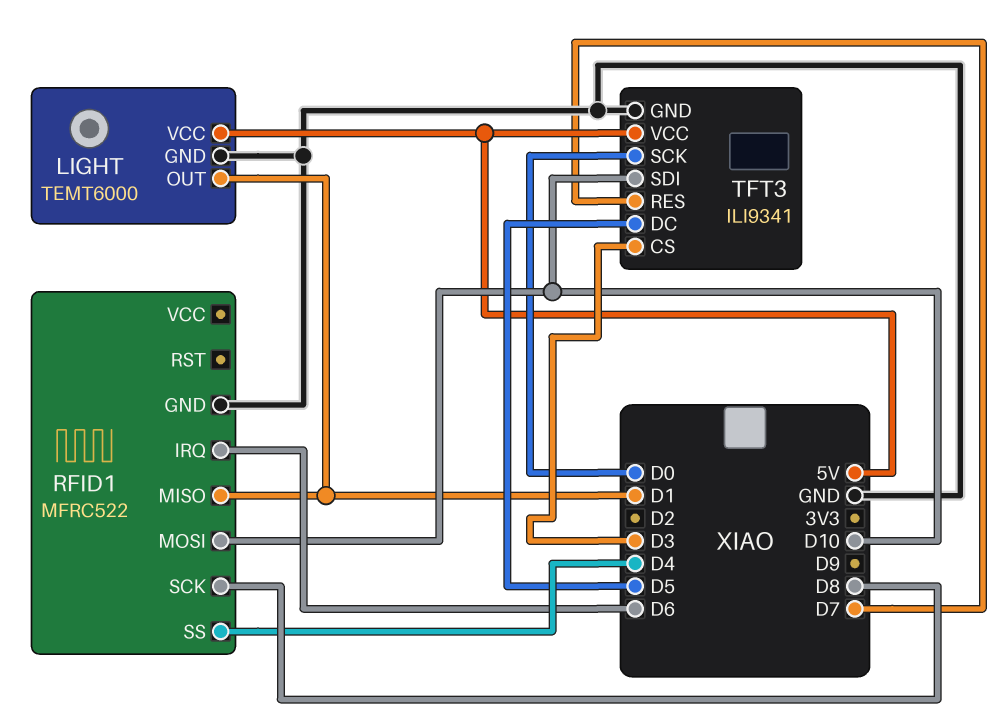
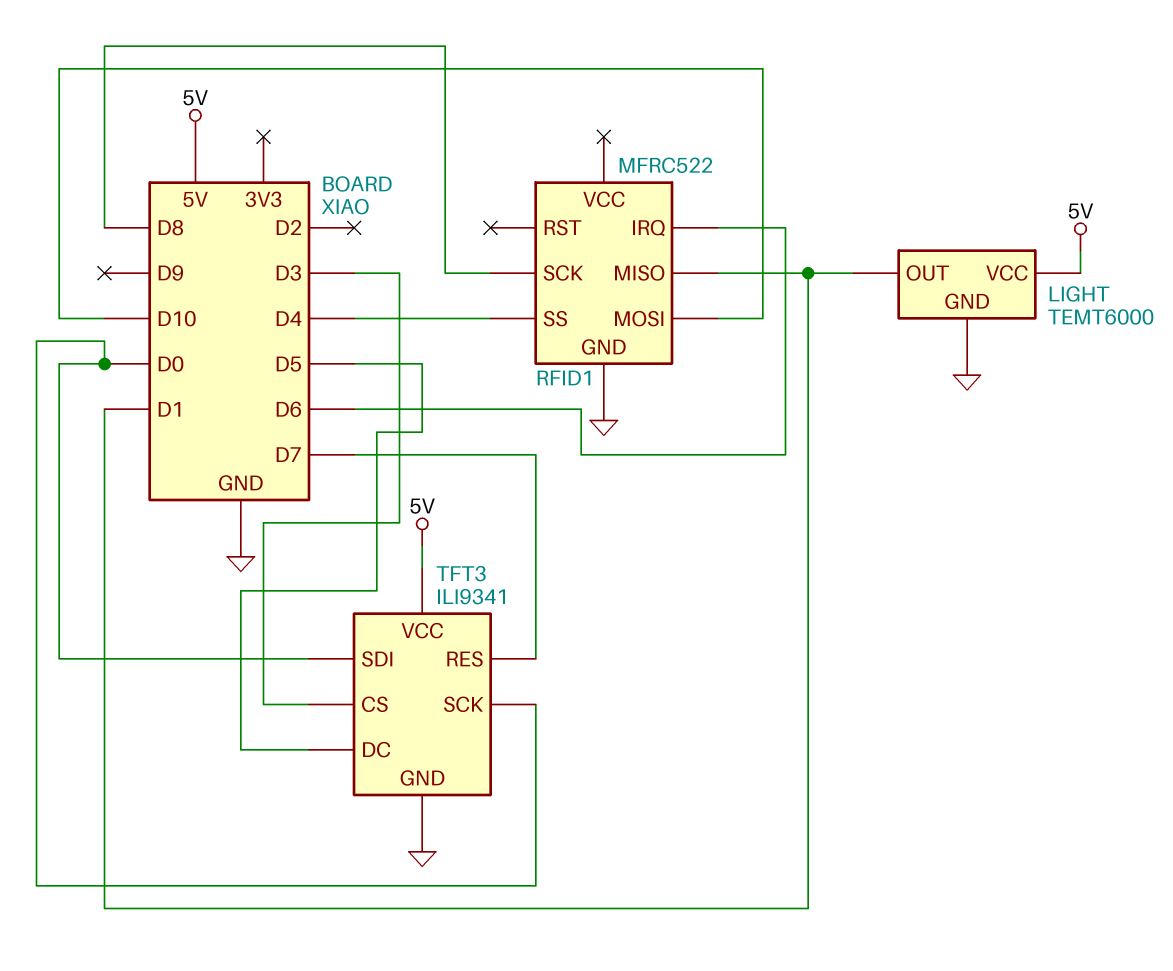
TFT3 pin SDI: D10 -> D0

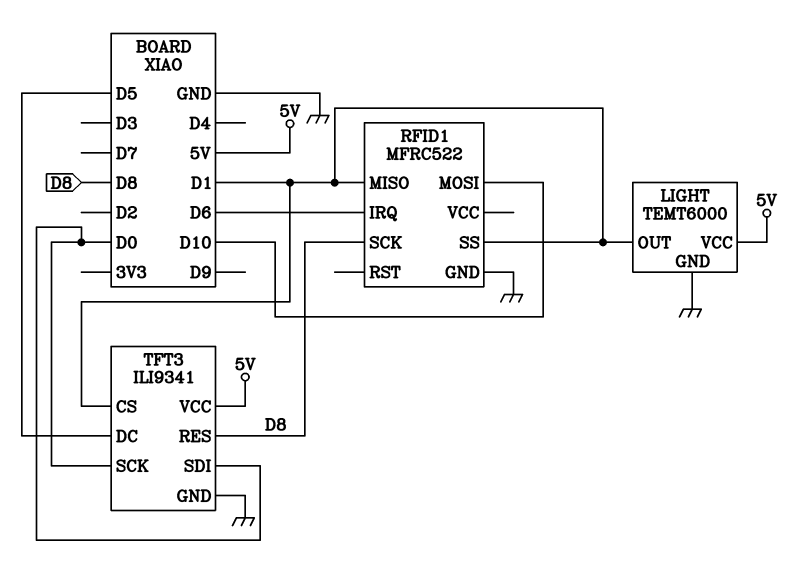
RFID1 pin SS: D4 -> D1
TFT3 pin CS: D3 -> D1
TFT3 pin RES: D7 -> D8

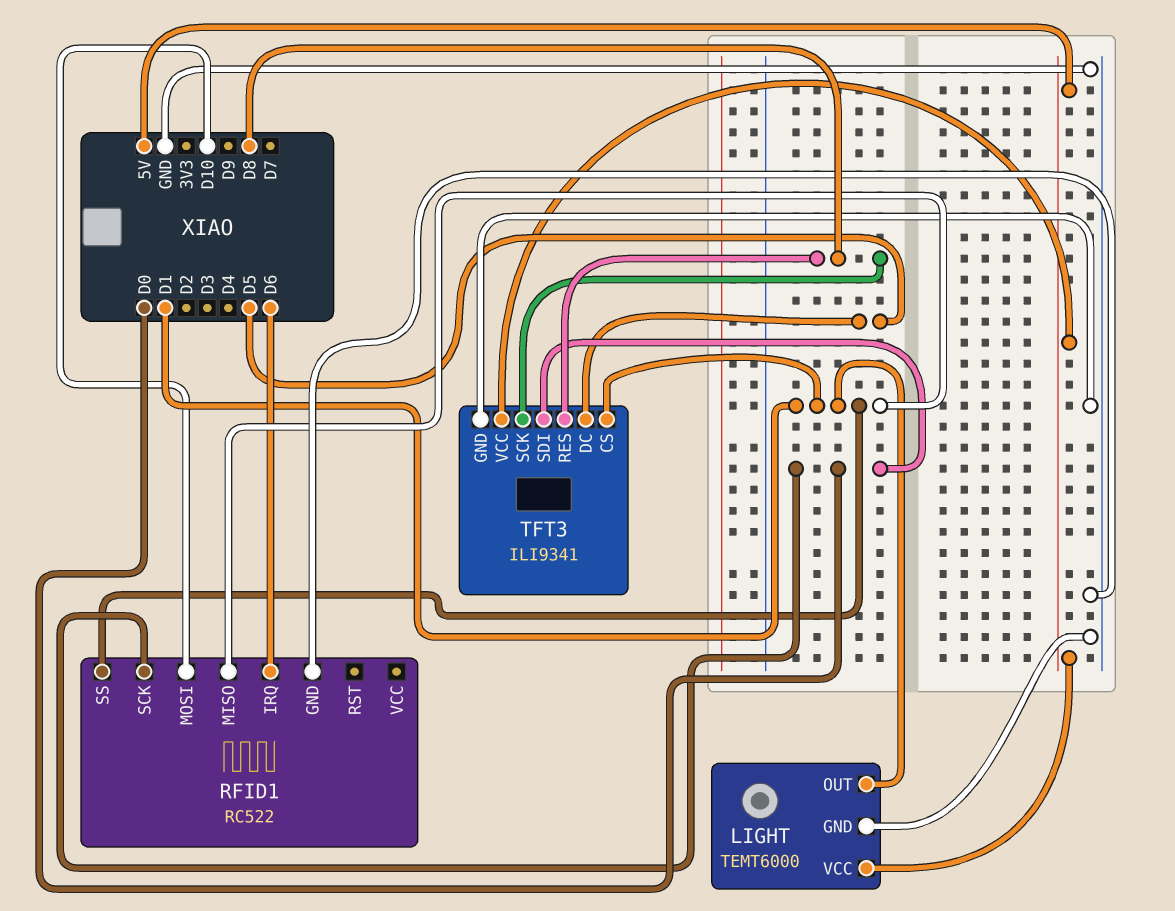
RFID1: MFRC522 -> RC522
RFID1 pin SCK: D8 -> D0
TFT3 pin SCK: D0 -> D8

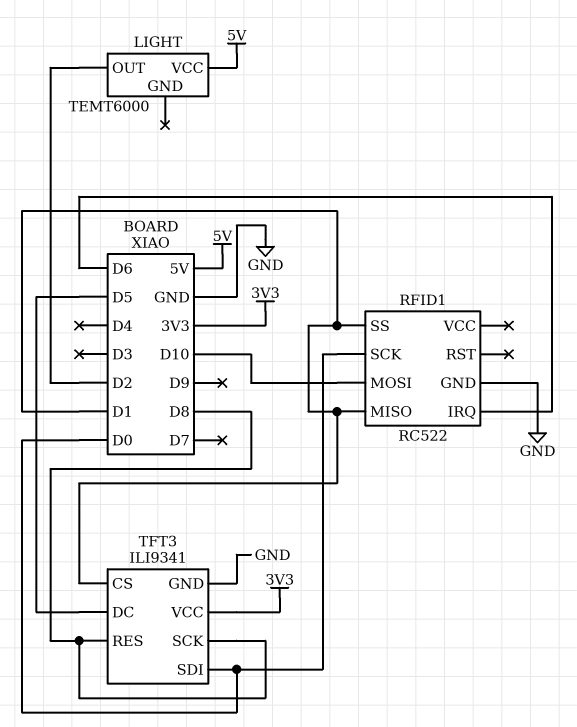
LIGHT pin GND: GND -> none
LIGHT pin OUT: D1 -> D2
TFT3 pin VCC: 5V -> 3V3

